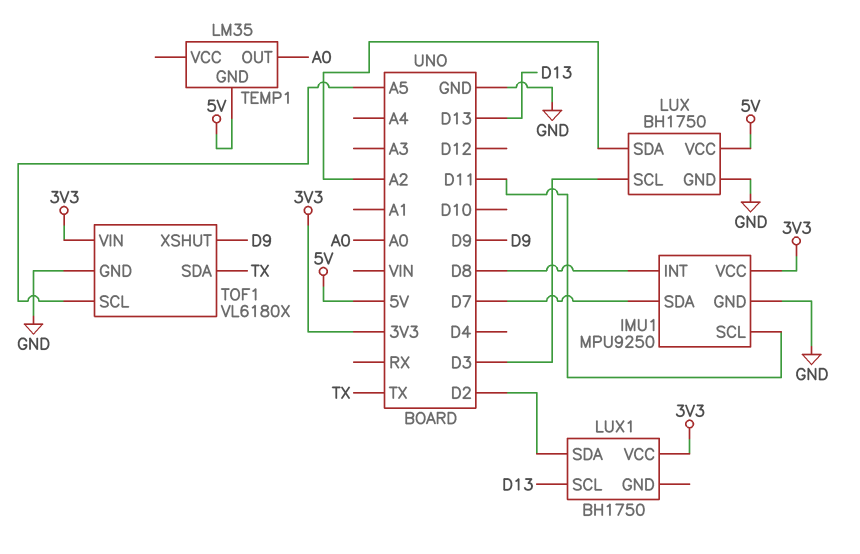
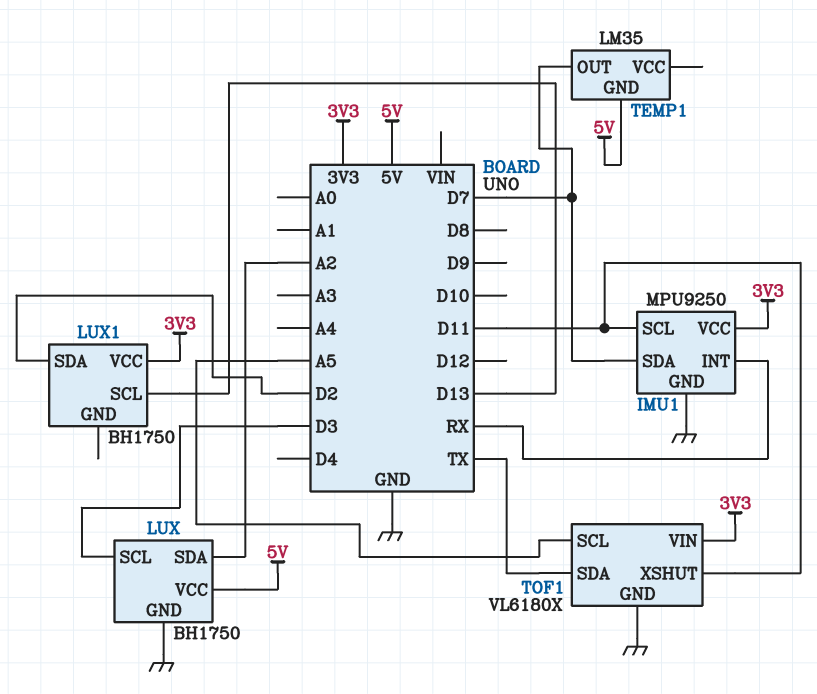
IMU1 pin INT: D8 -> RX
TEMP1 pin OUT: A0 -> D7
TOF1 pin XSHUT: D9 -> D11

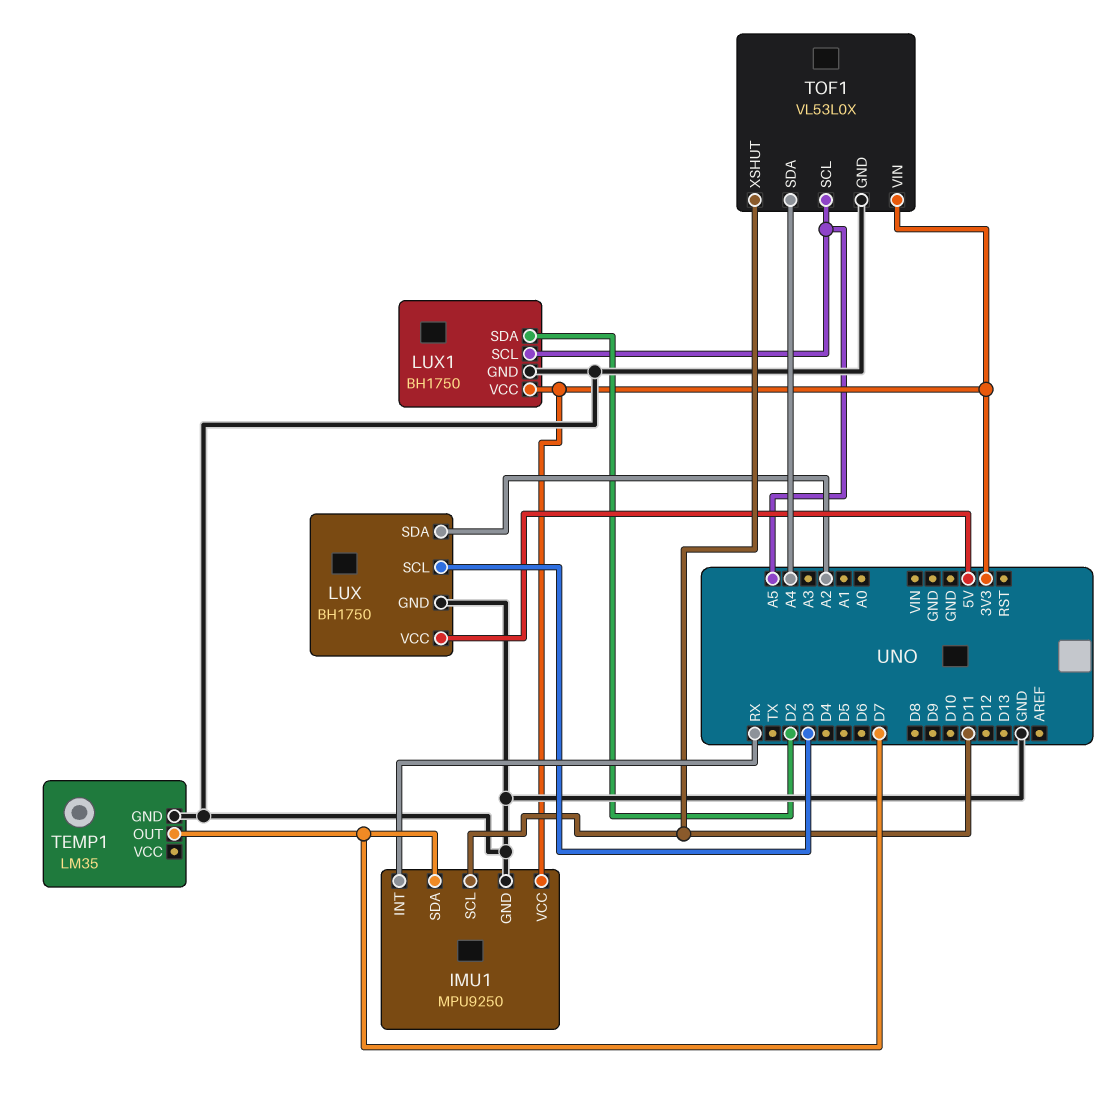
LUX1 pin GND: none -> GND
LUX1 pin SCL: D13 -> A5
TEMP1 pin GND: 5V -> GND
TOF1: VL6180X -> VL53L0X
TOF1 pin SDA: TX -> A4

